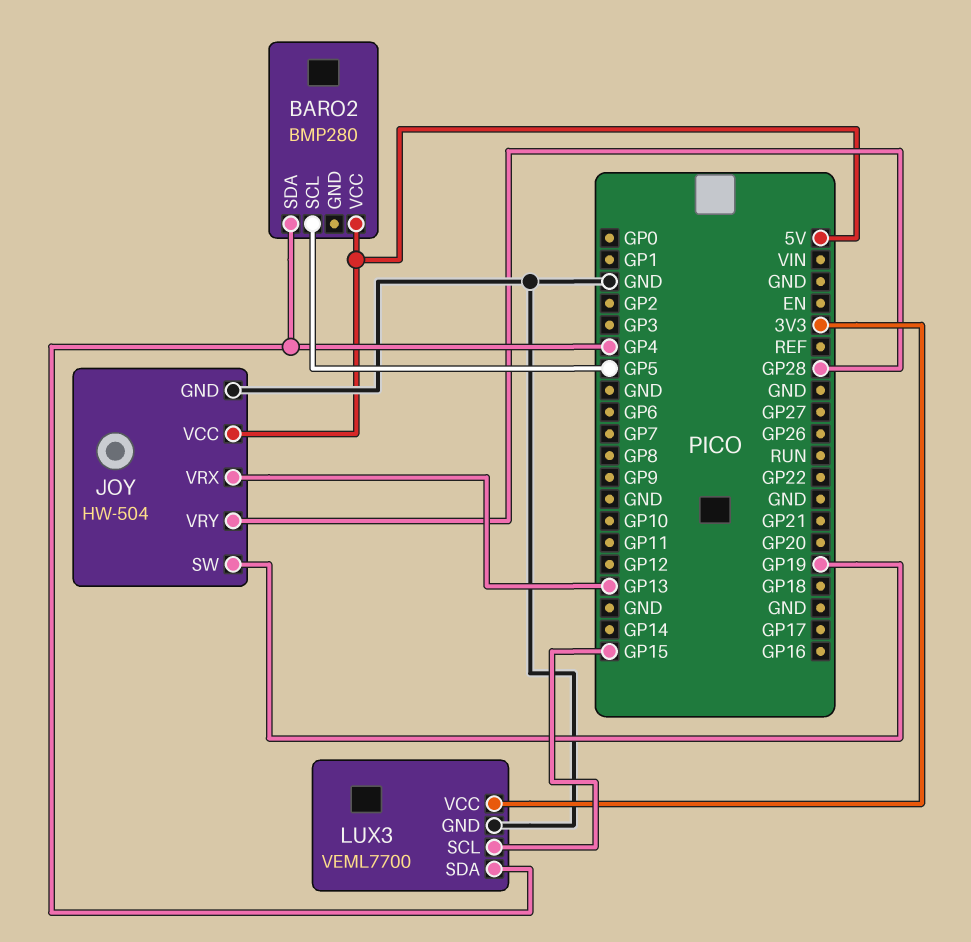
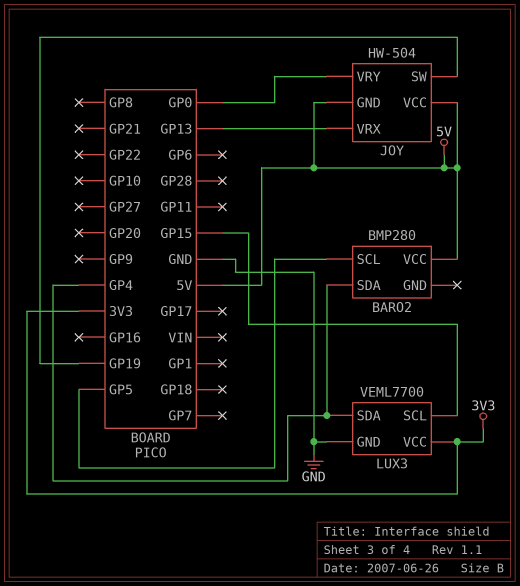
JOY pin GND: GND -> 5V
JOY pin VRY: GP28 -> GP0

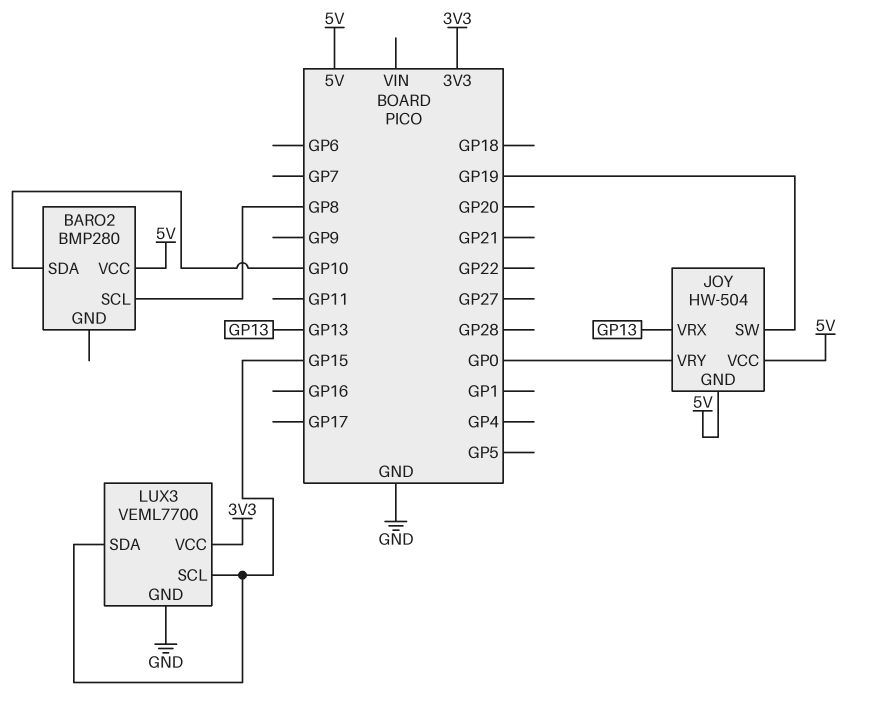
BARO2 pin SCL: GP5 -> GP8
BARO2 pin SDA: GP4 -> GP10
LUX3 pin SDA: GP4 -> GP15

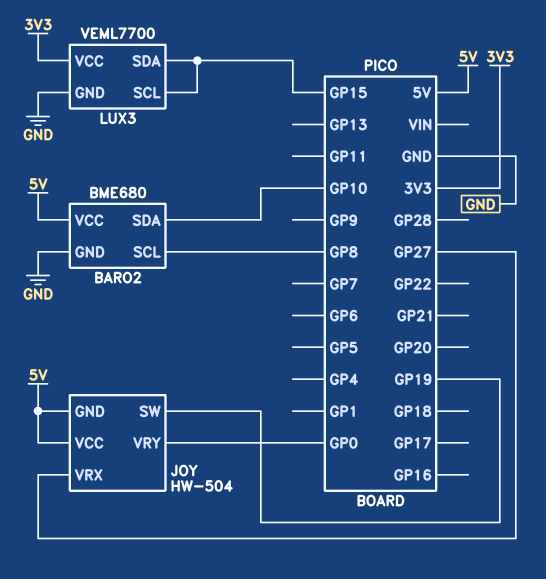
BARO2: BMP280 -> BME680
BARO2 pin GND: none -> GND
JOY pin VRX: GP13 -> GP27

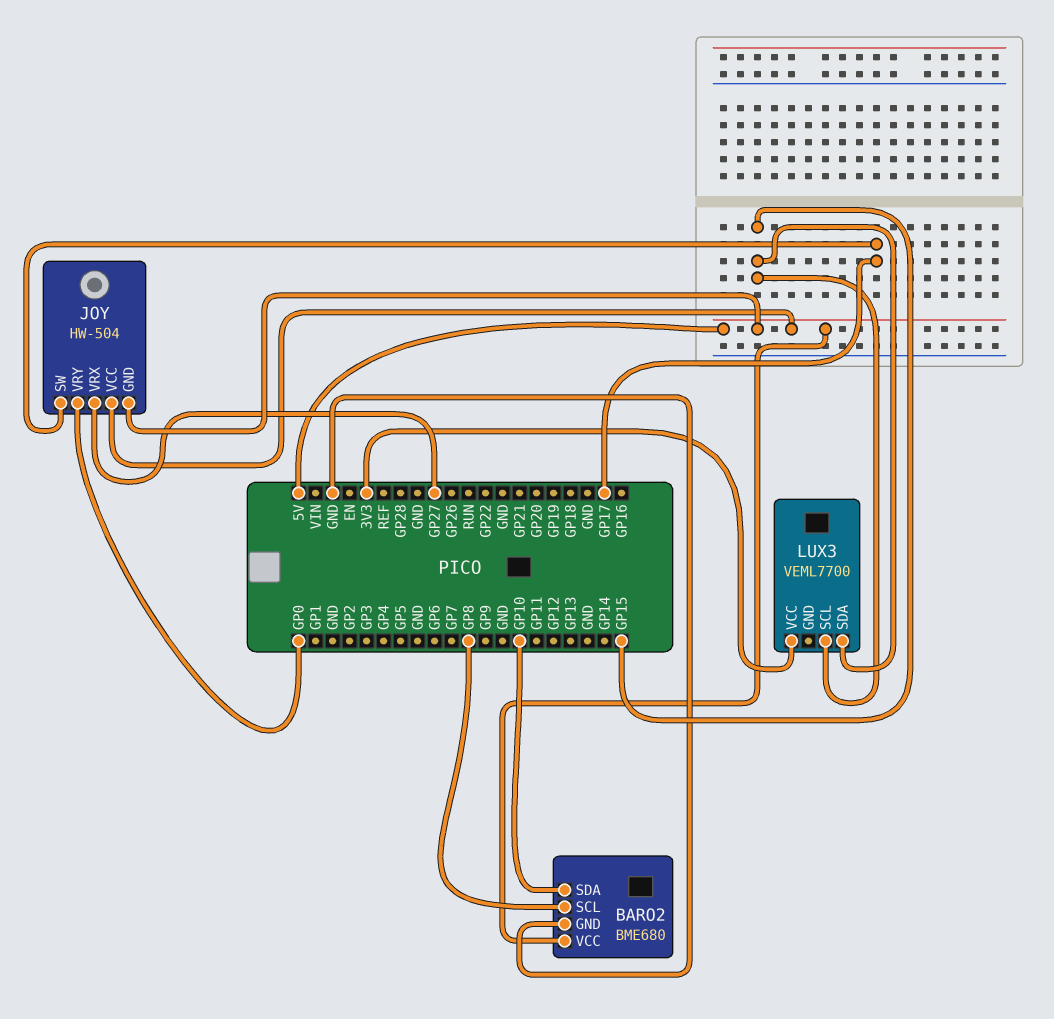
JOY pin SW: GP19 -> GP17
LUX3 pin GND: GND -> none

